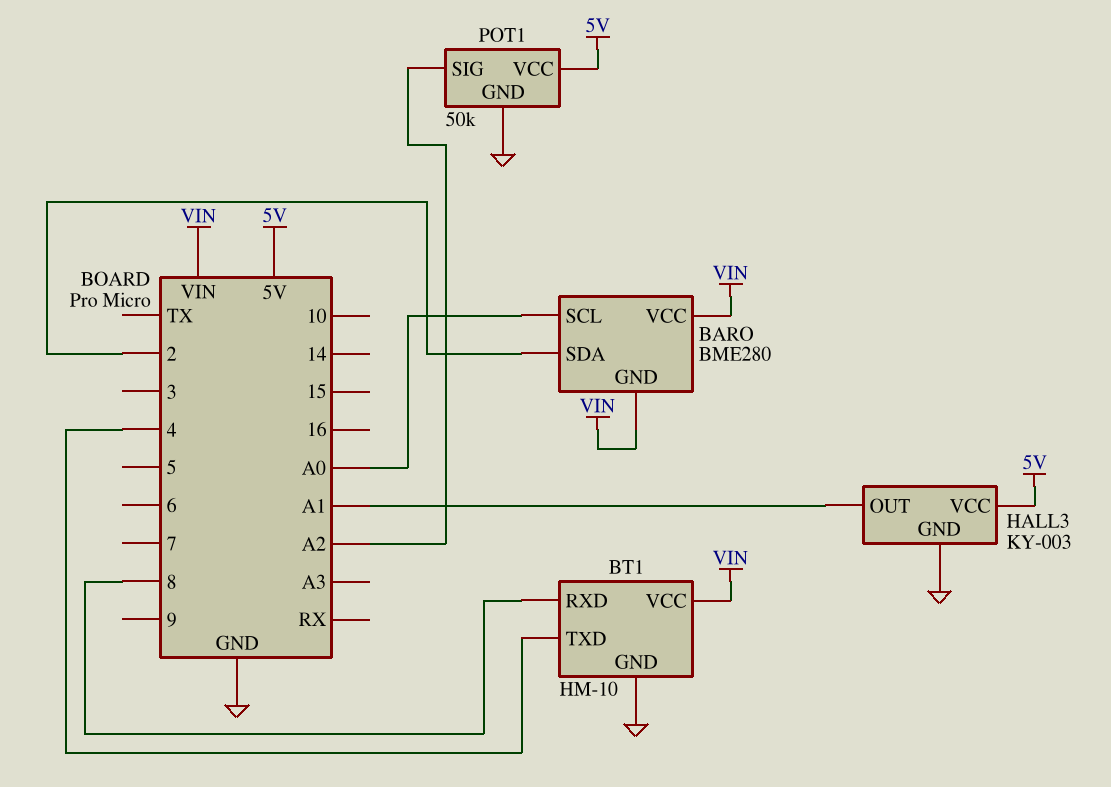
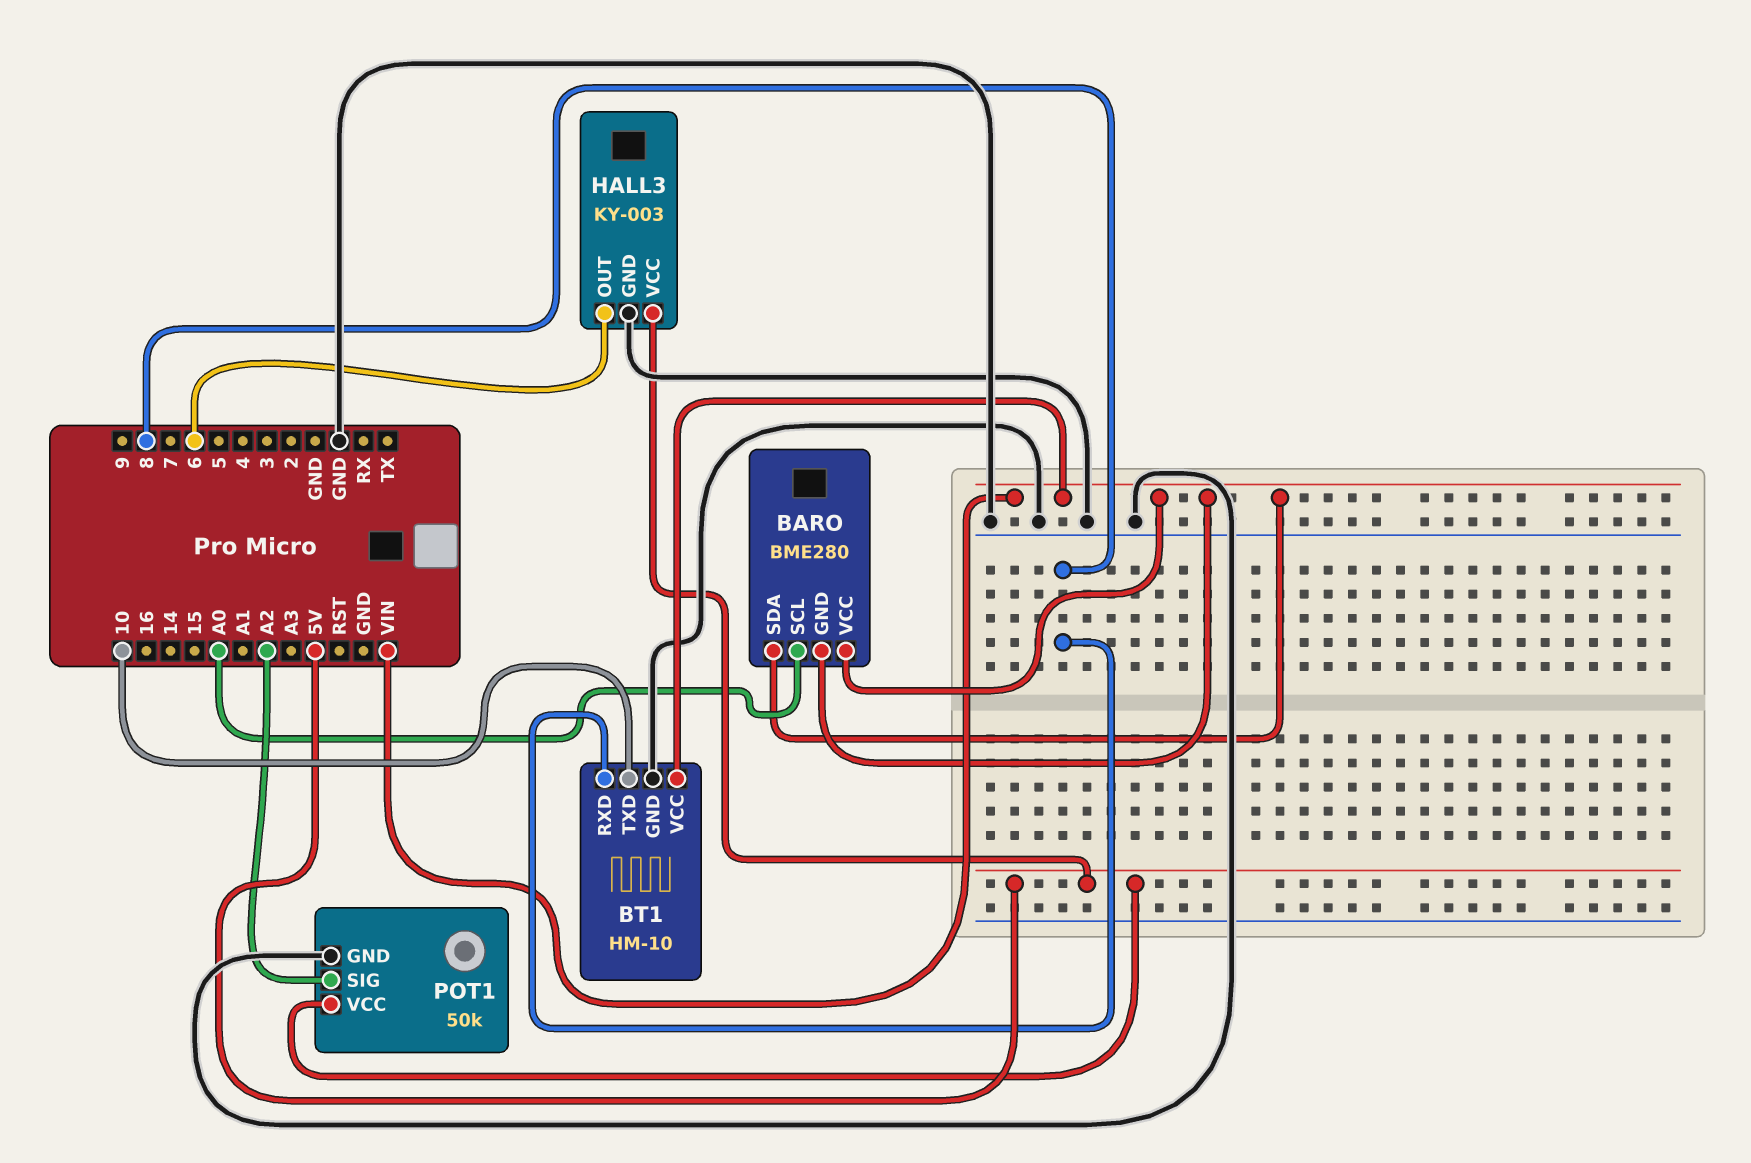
BARO pin SDA: 2 -> VIN
BT1 pin TXD: 4 -> 10
HALL3 pin OUT: A1 -> 6

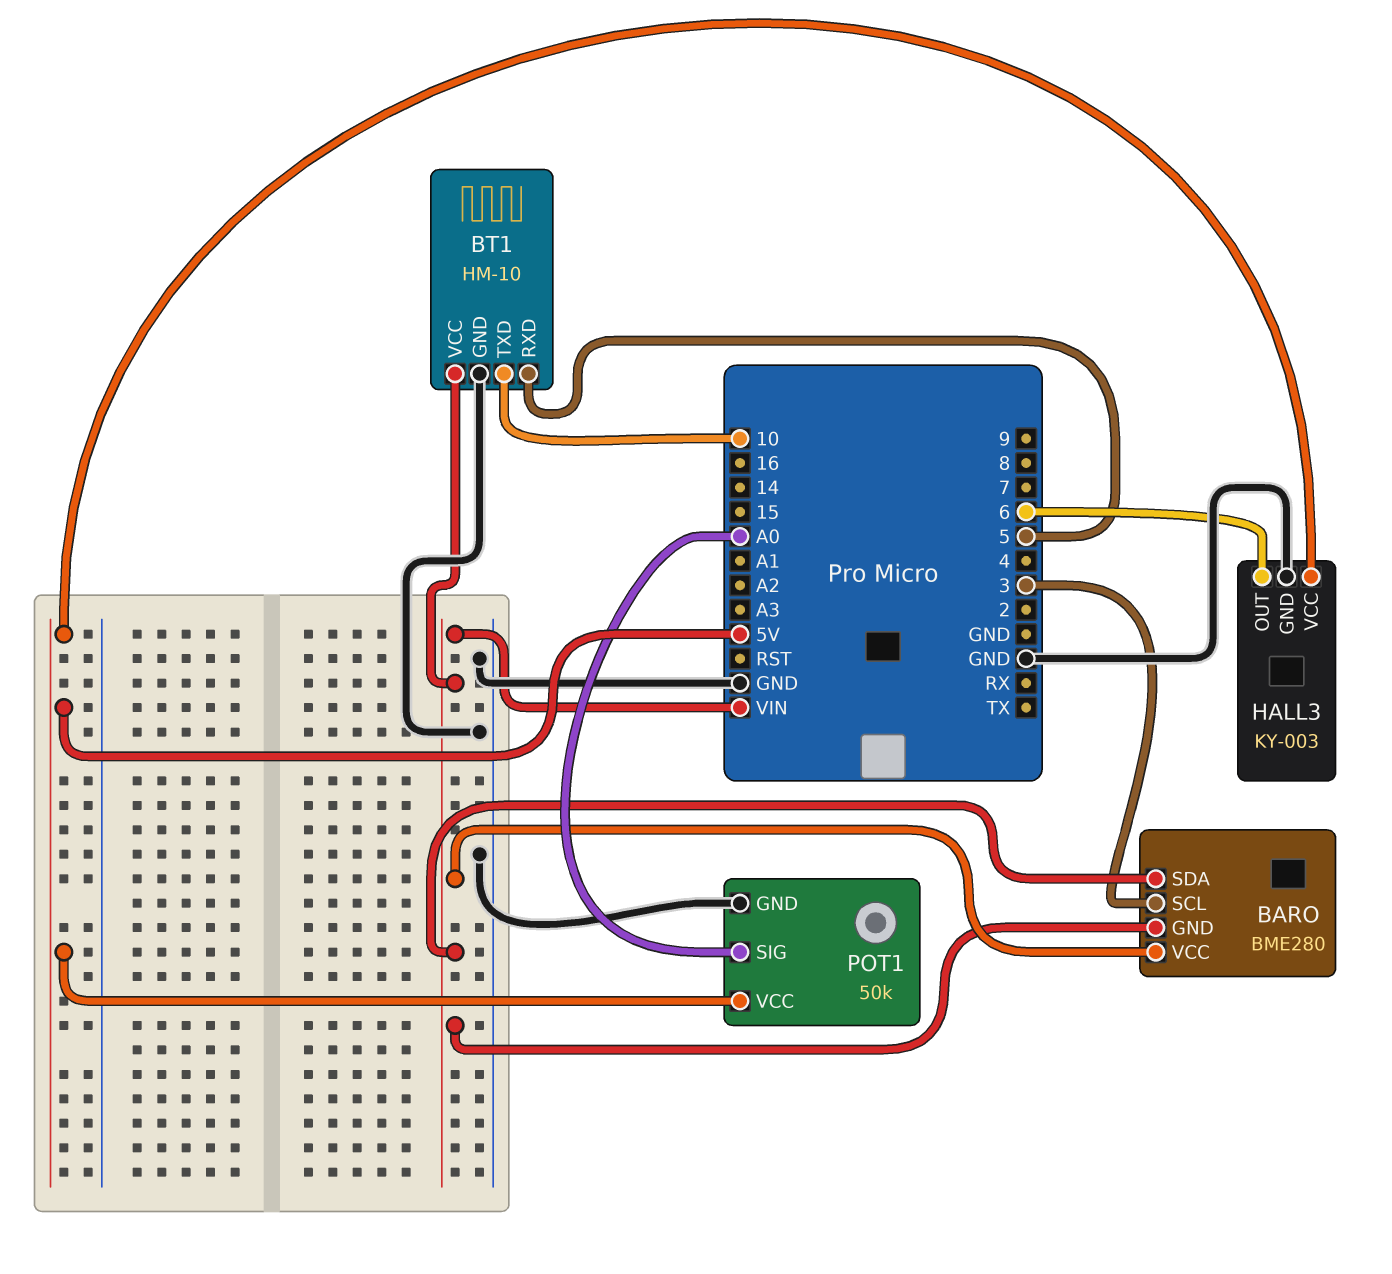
BARO pin SCL: A0 -> 3
BT1 pin RXD: 8 -> 5
POT1 pin SIG: A2 -> A0

